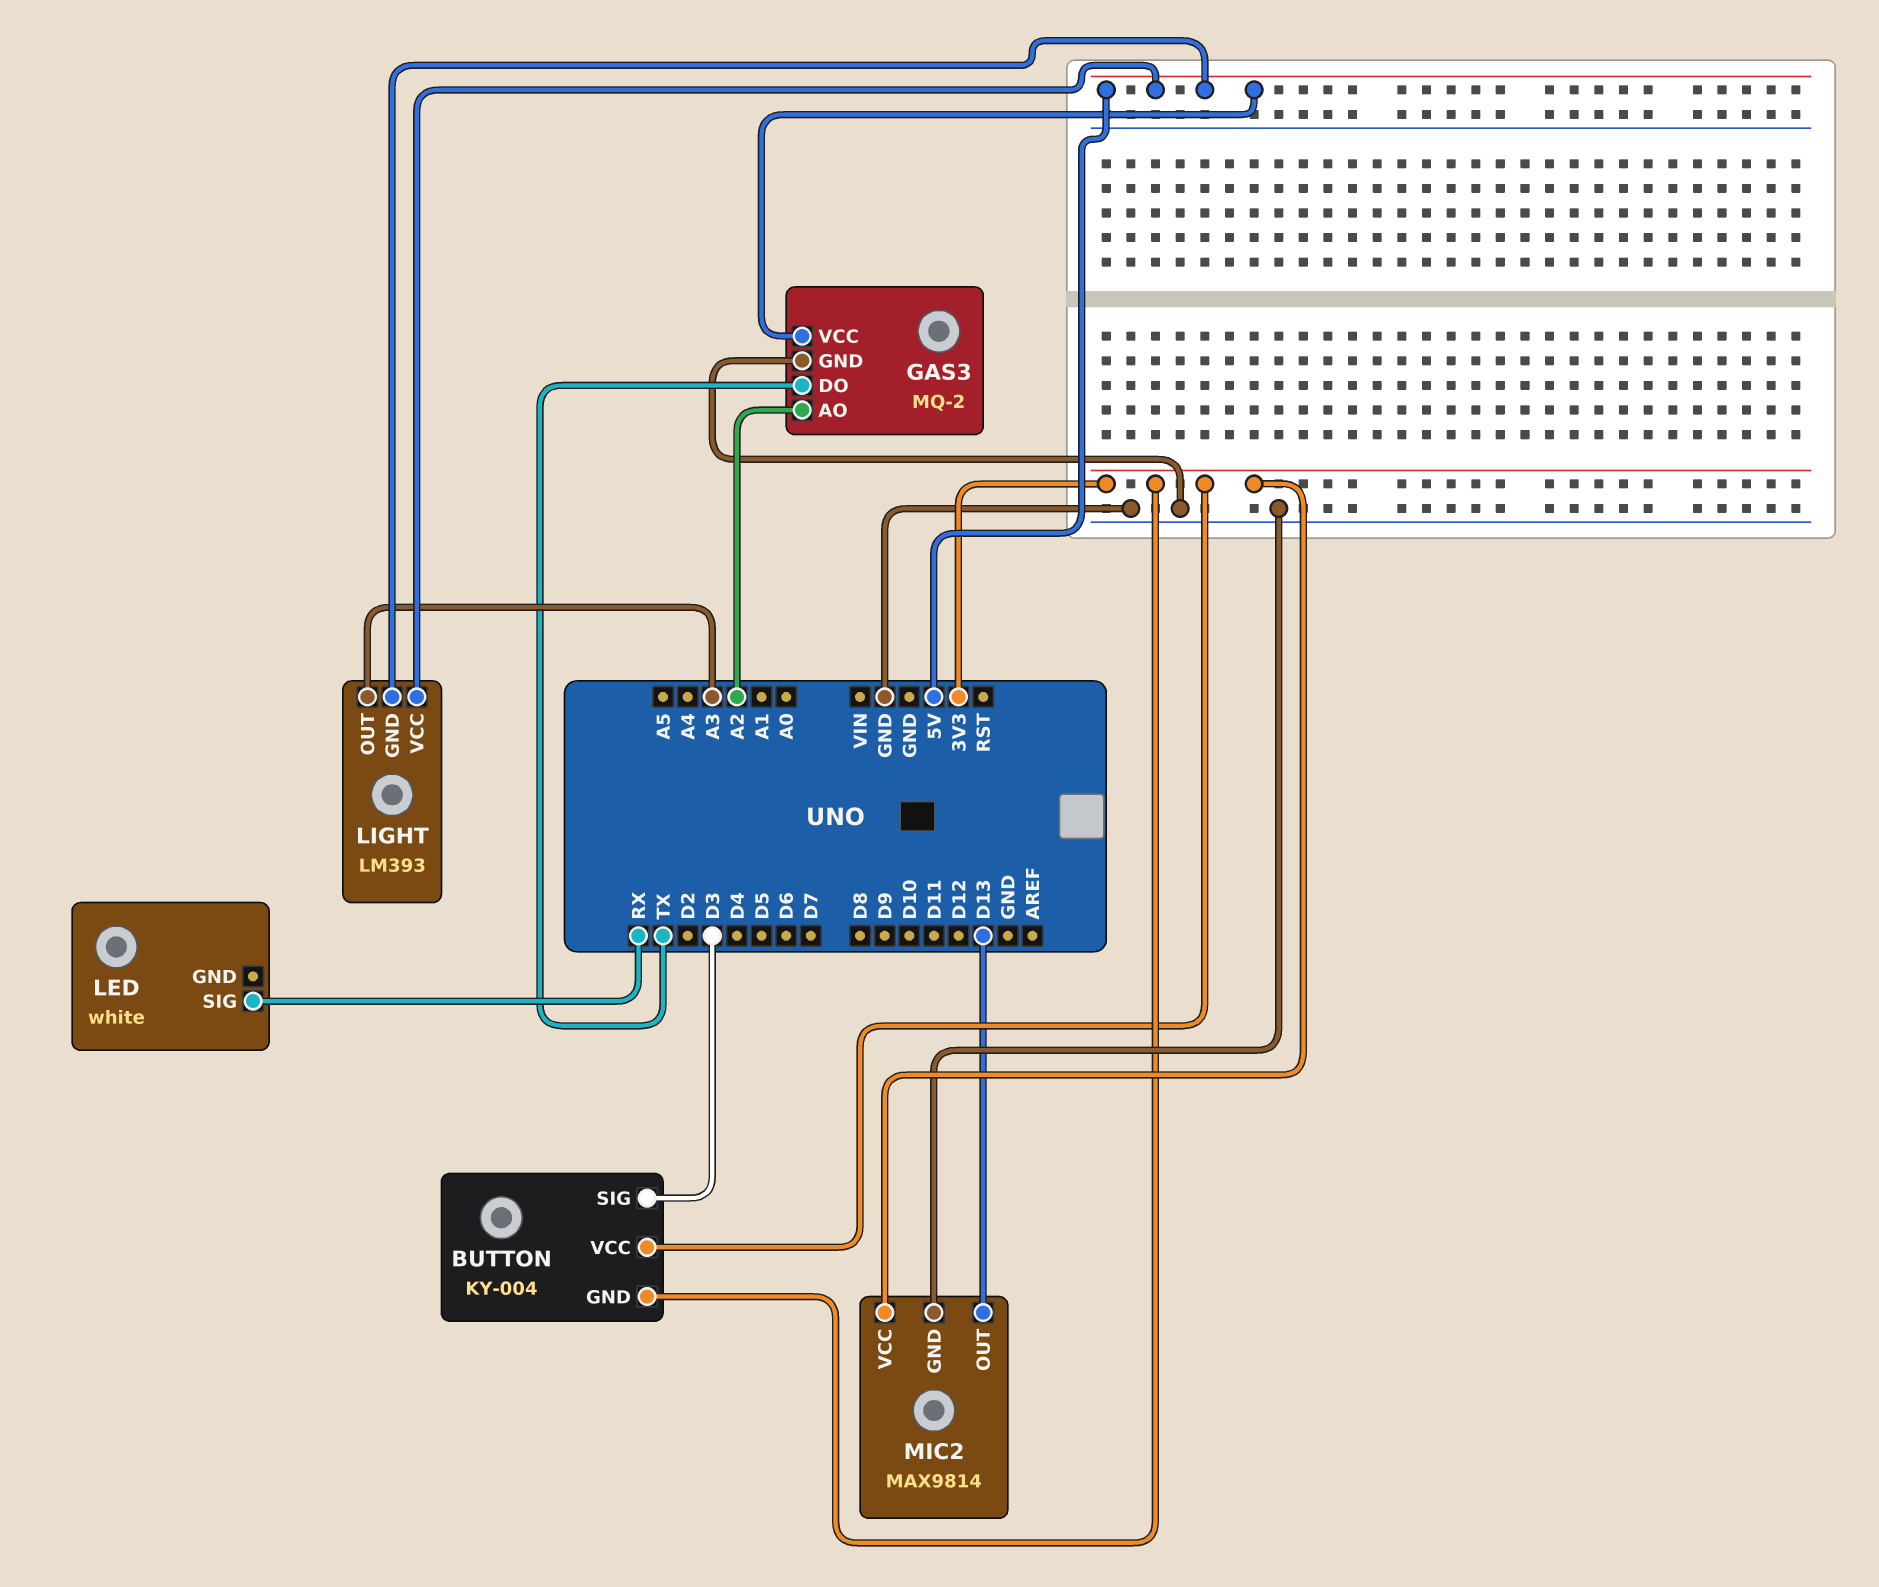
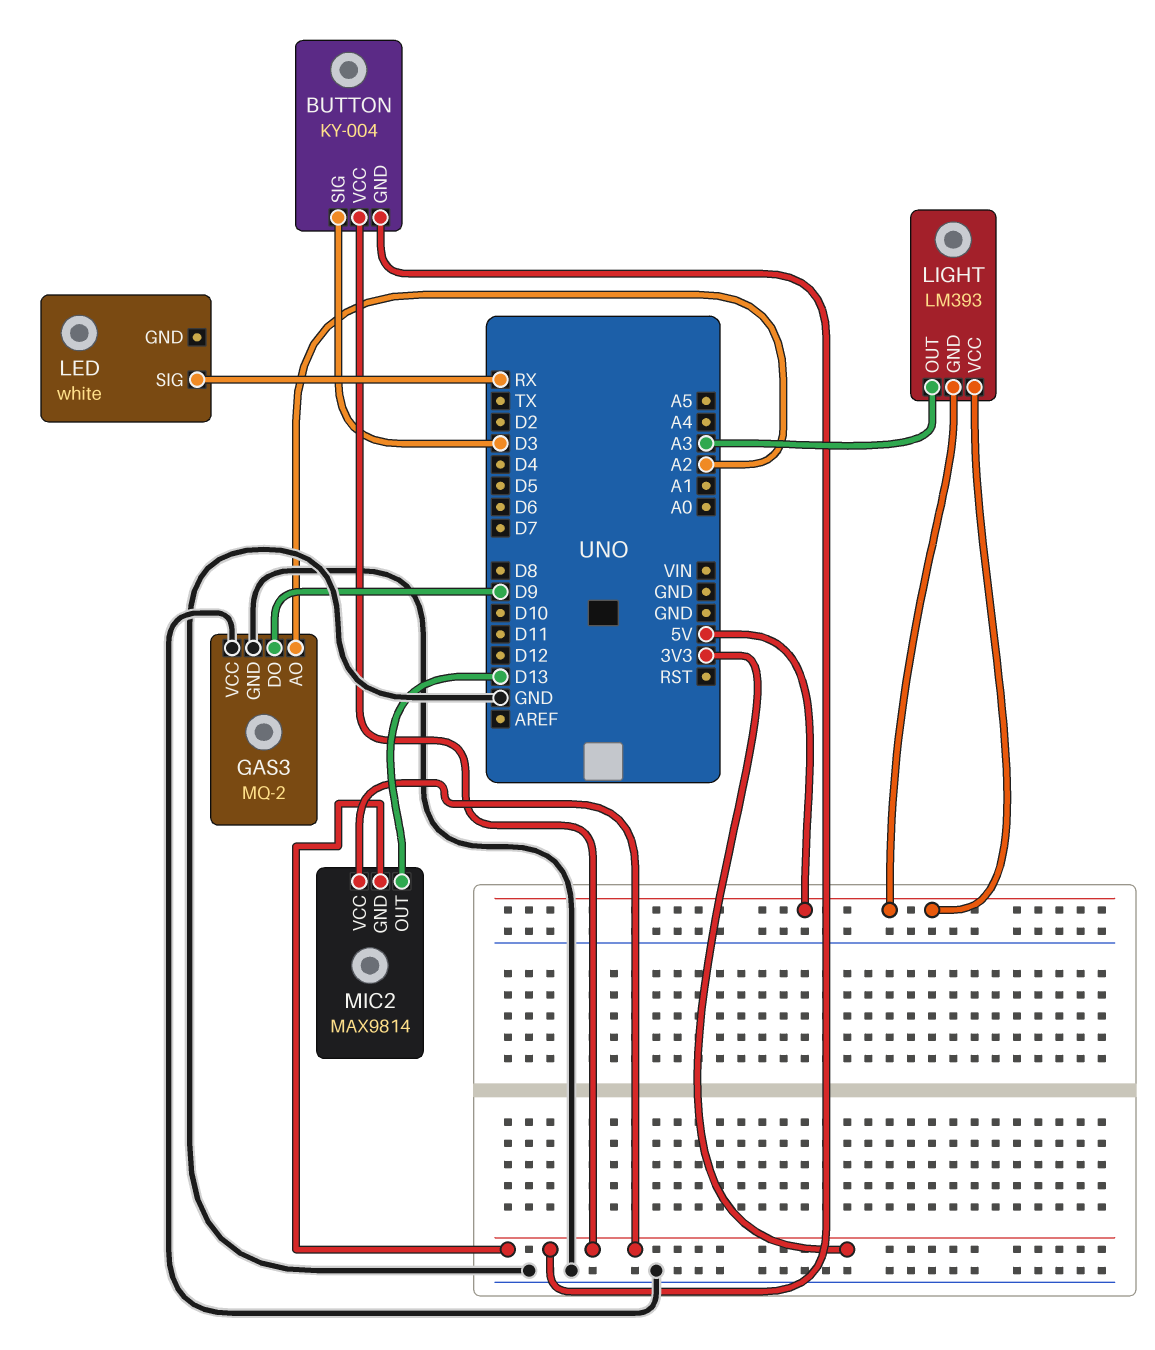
GAS3 pin DO: TX -> D9
GAS3 pin VCC: 5V -> GND
MIC2 pin GND: GND -> 3V3

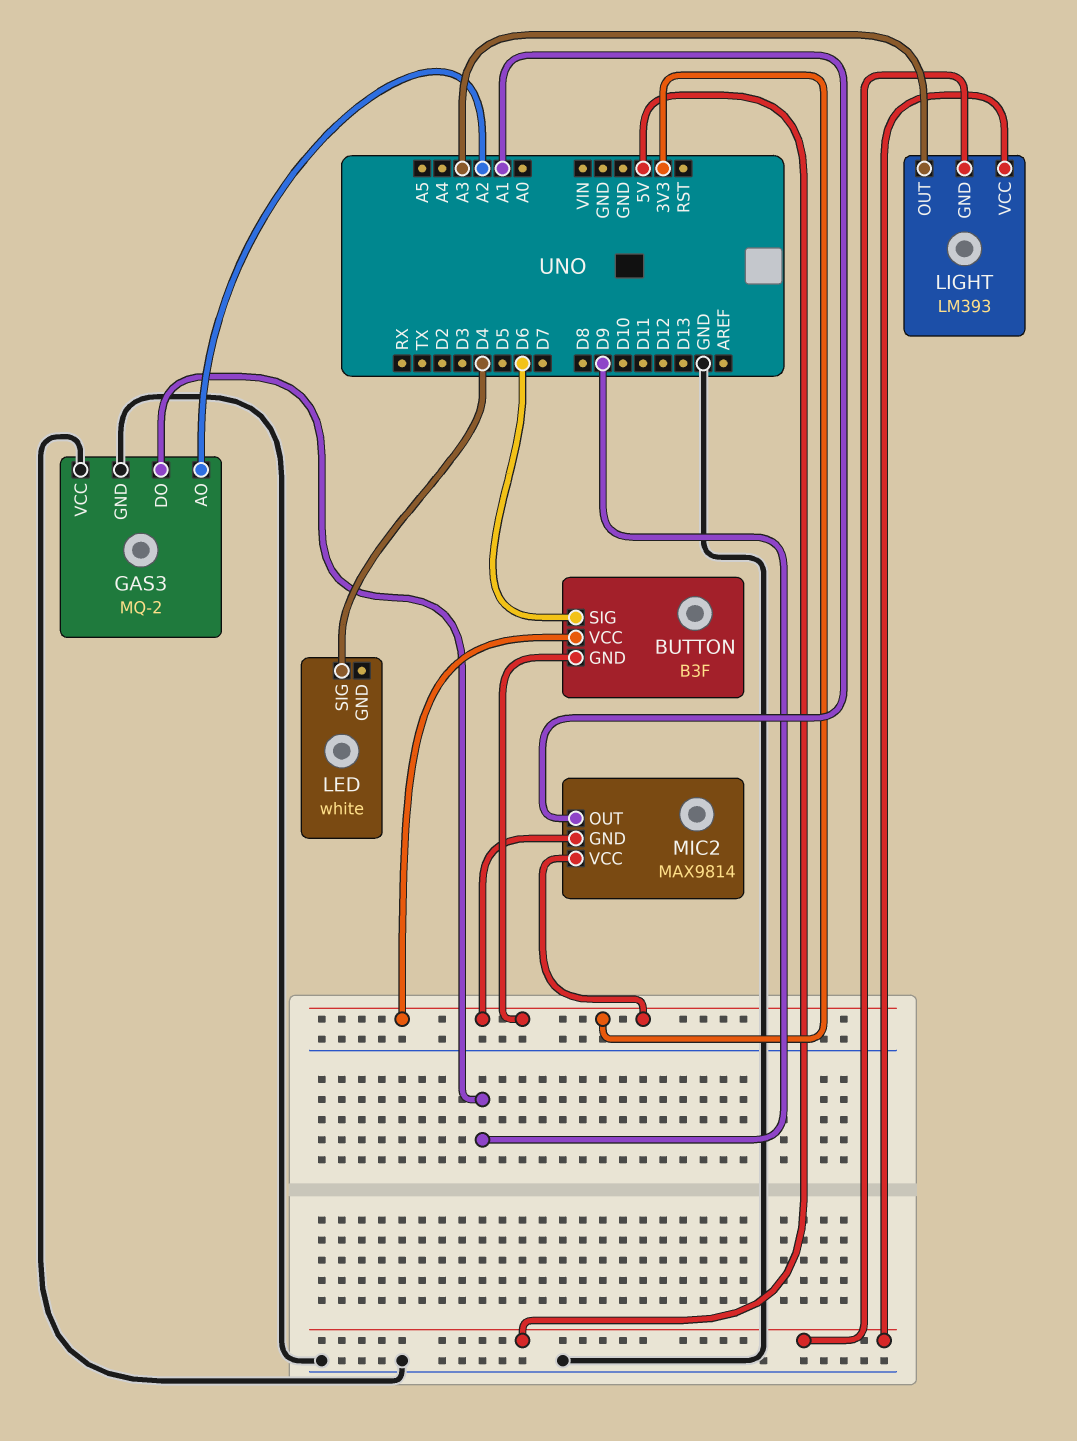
BUTTON: KY-004 -> B3F
BUTTON pin SIG: D3 -> D6
LED pin SIG: RX -> D4
MIC2 pin OUT: D13 -> A1

